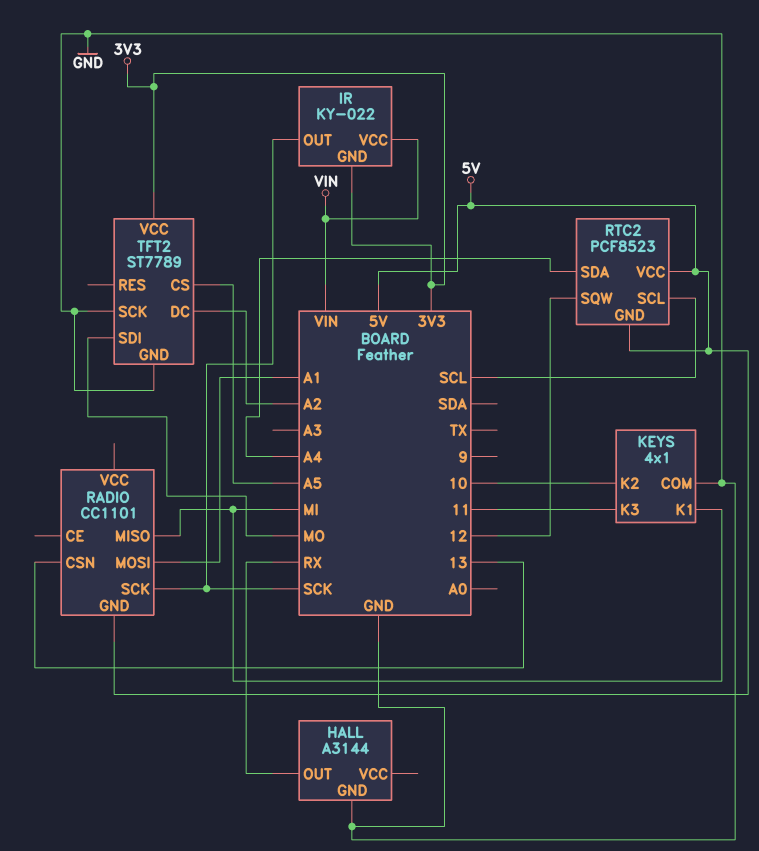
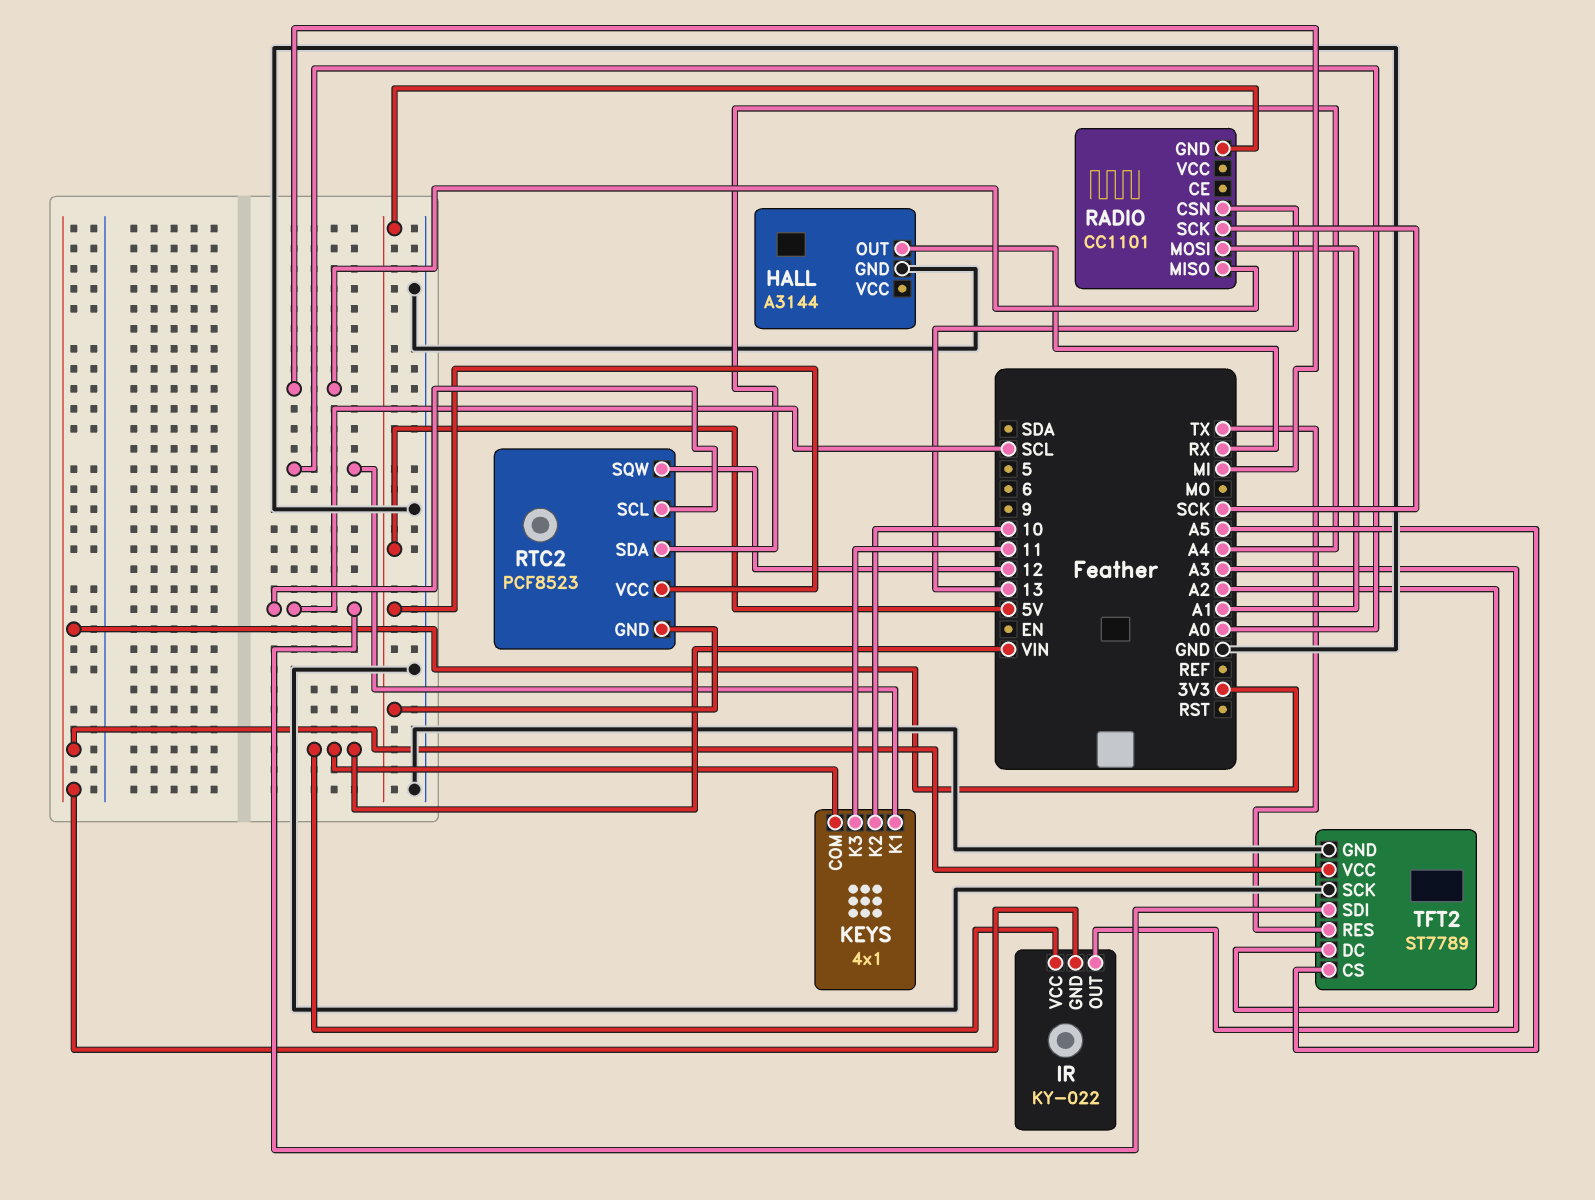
IR pin OUT: SCK -> A3
KEYS pin COM: GND -> VIN
KEYS pin K1: MI -> A0
TFT2 pin RES: none -> TX
TFT2 pin SDI: MO -> SCL

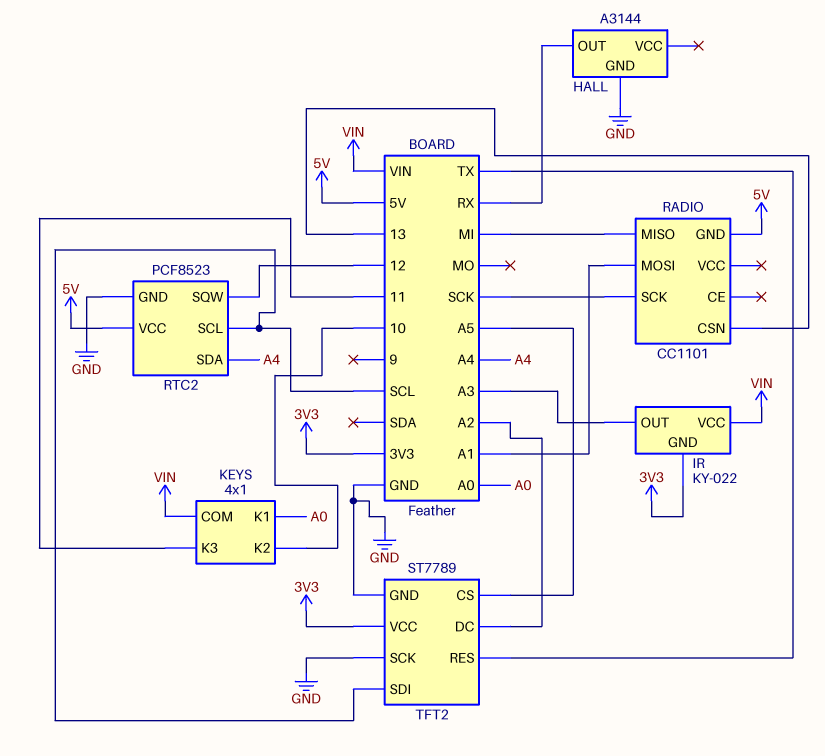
RTC2 pin GND: 5V -> GND

